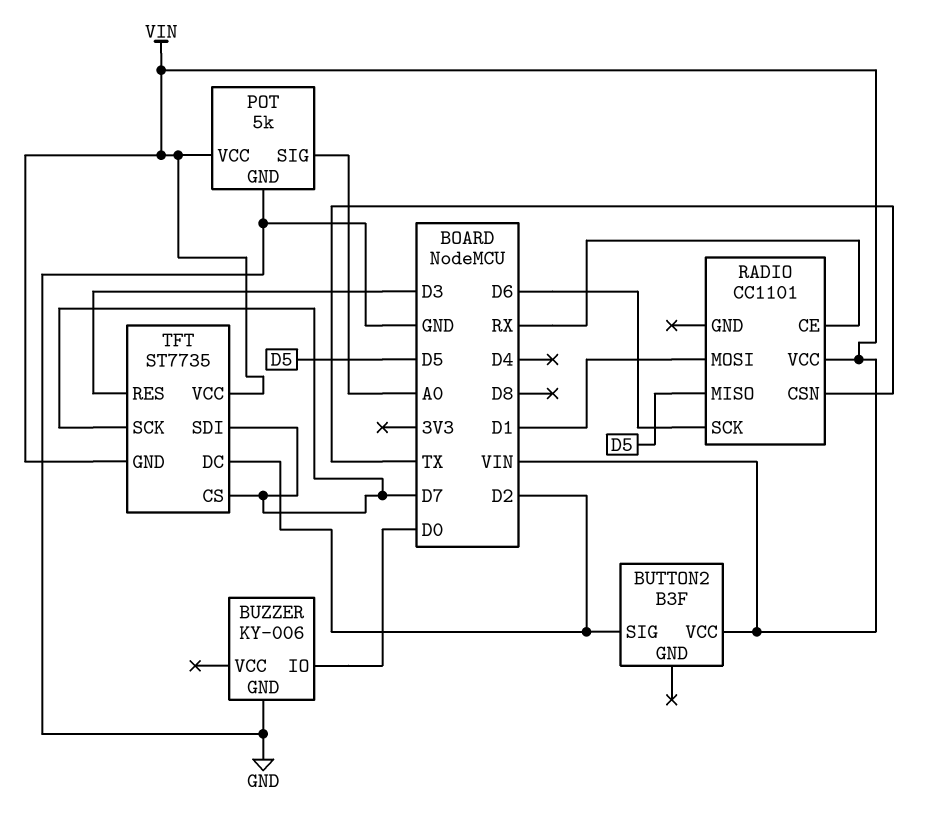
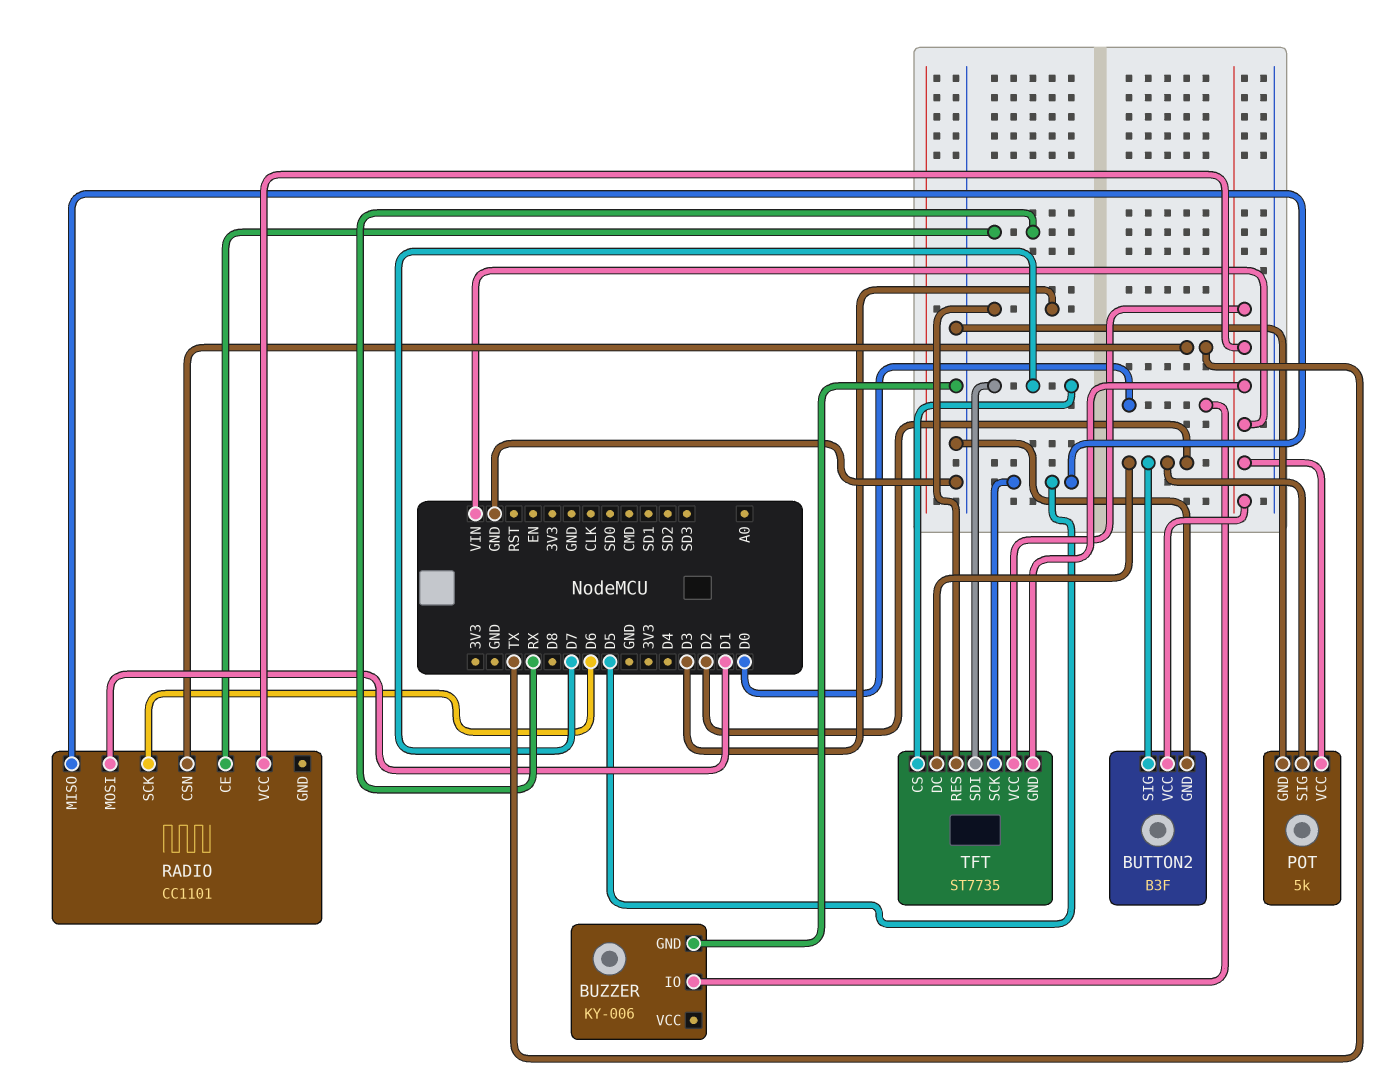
BUTTON2 pin GND: none -> GND
POT pin SIG: A0 -> D2
TFT pin SCK: D7 -> D5

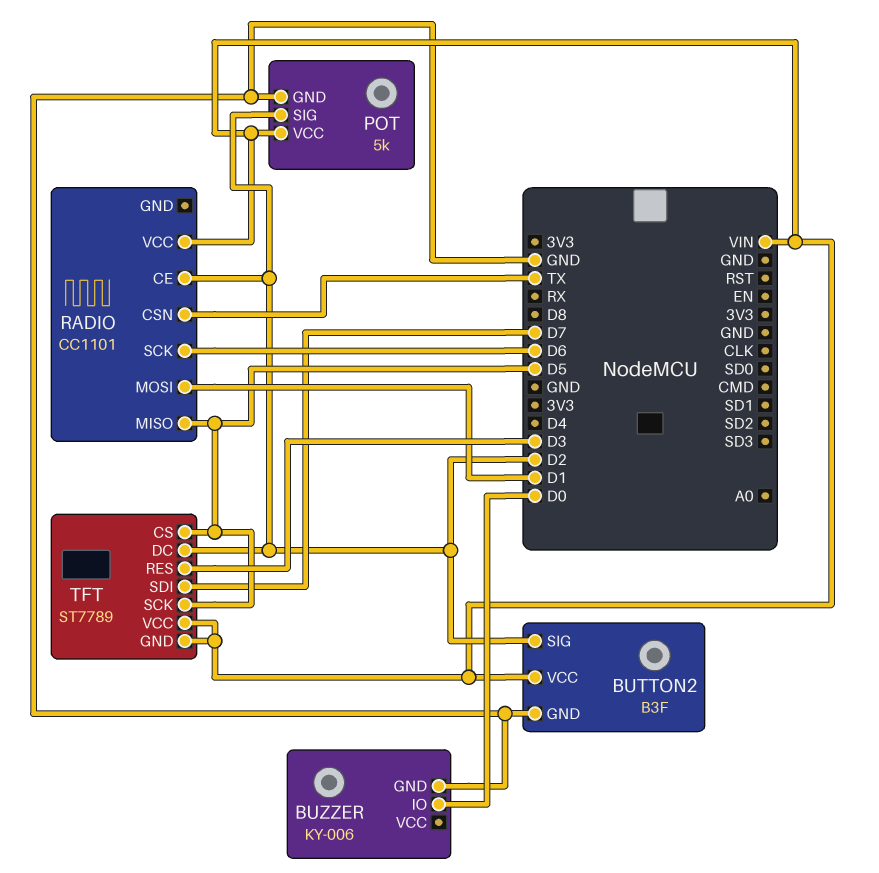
RADIO pin CE: RX -> D2
TFT: ST7735 -> ST7789
TFT pin CS: D7 -> D5

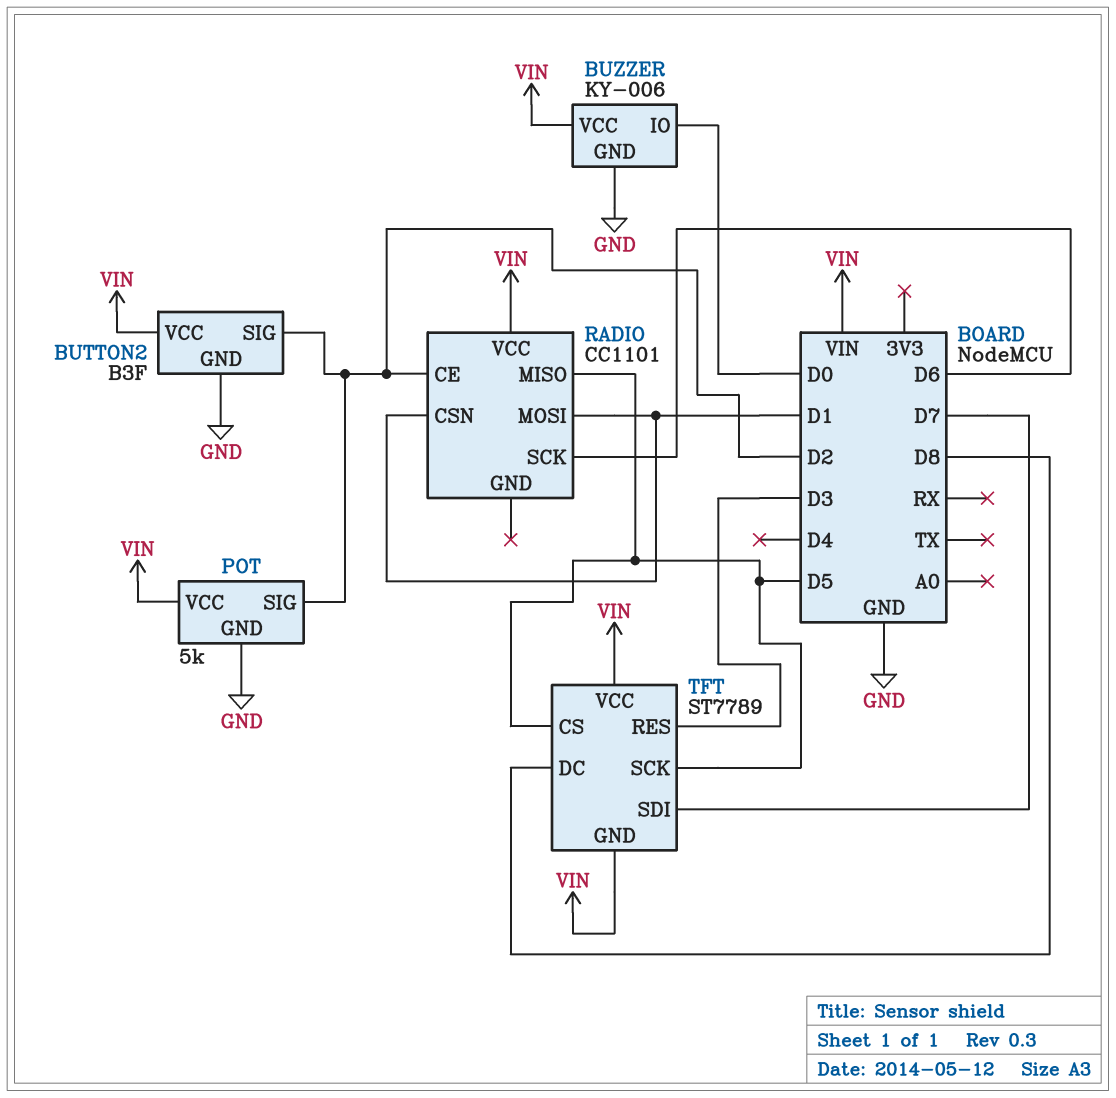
BUZZER pin VCC: none -> VIN
RADIO pin CSN: TX -> D1
TFT pin DC: D2 -> D8

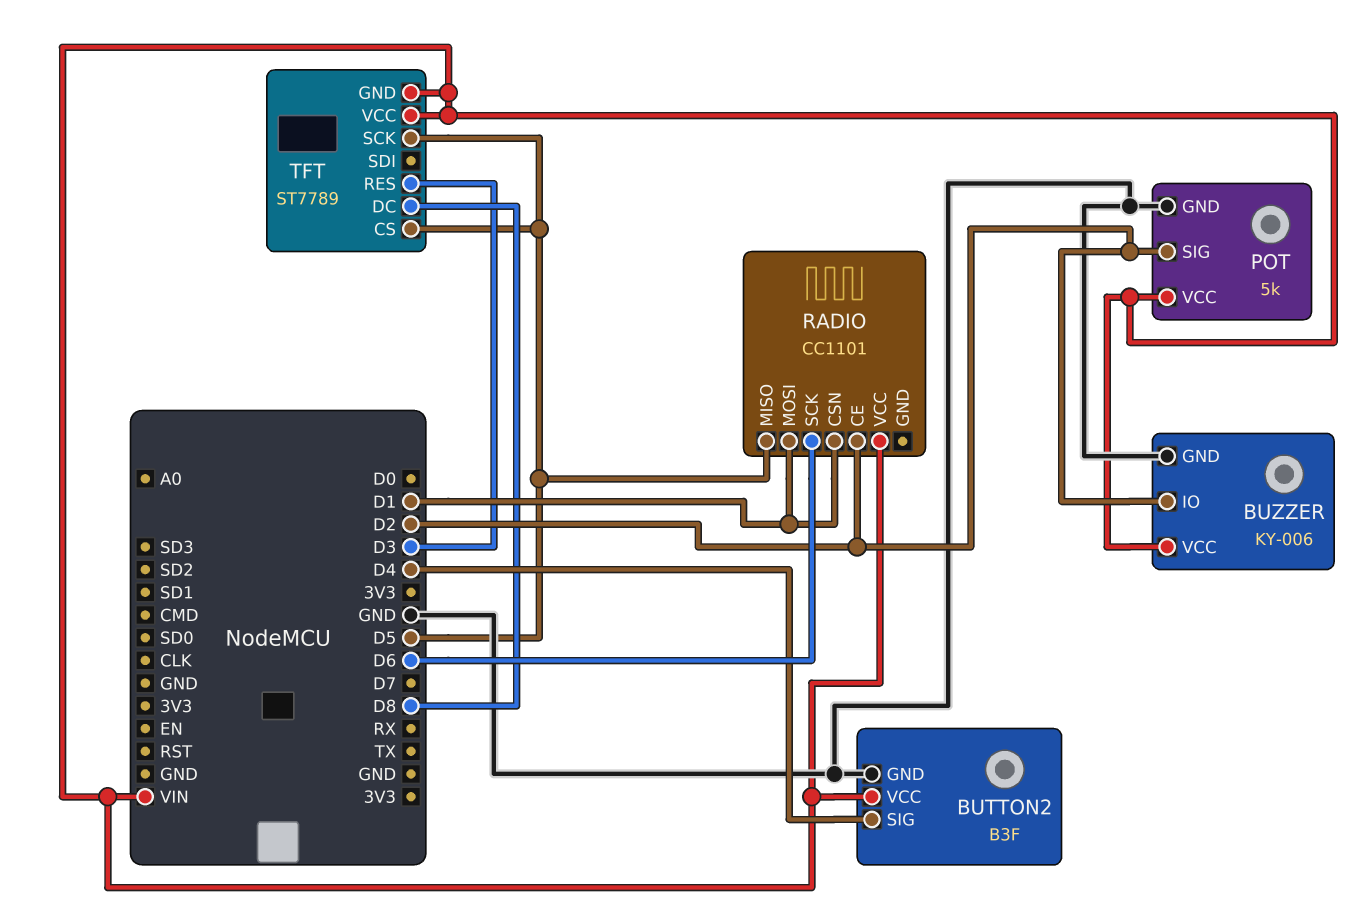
BUTTON2 pin SIG: D2 -> D4
BUZZER pin IO: D0 -> D2
TFT pin SDI: D7 -> none

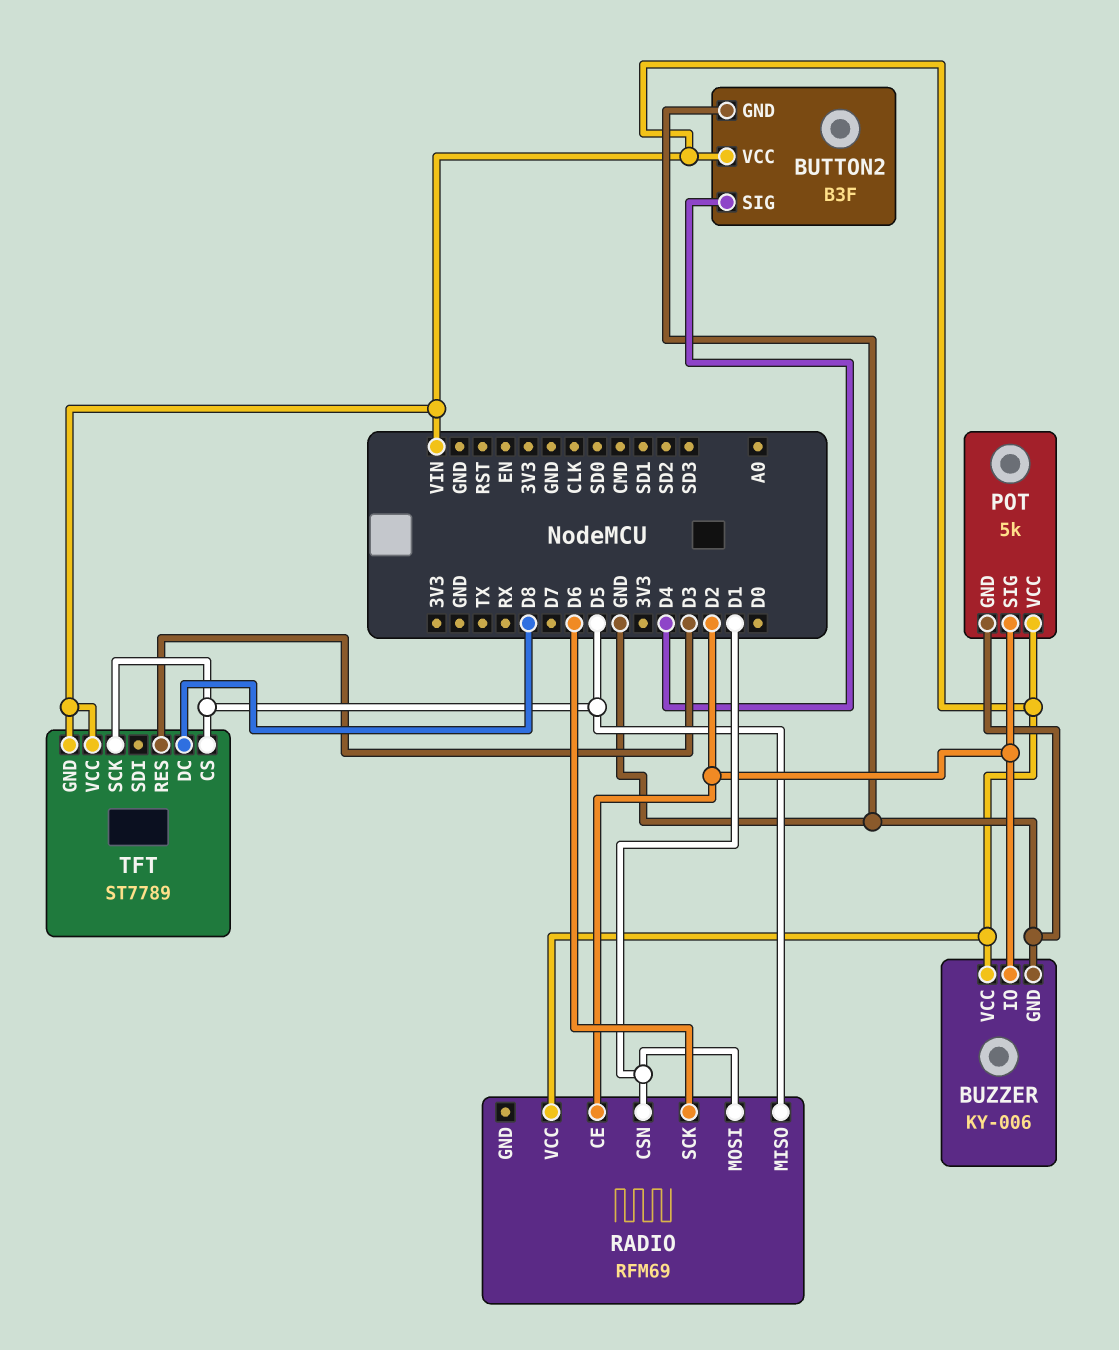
RADIO: CC1101 -> RFM69

